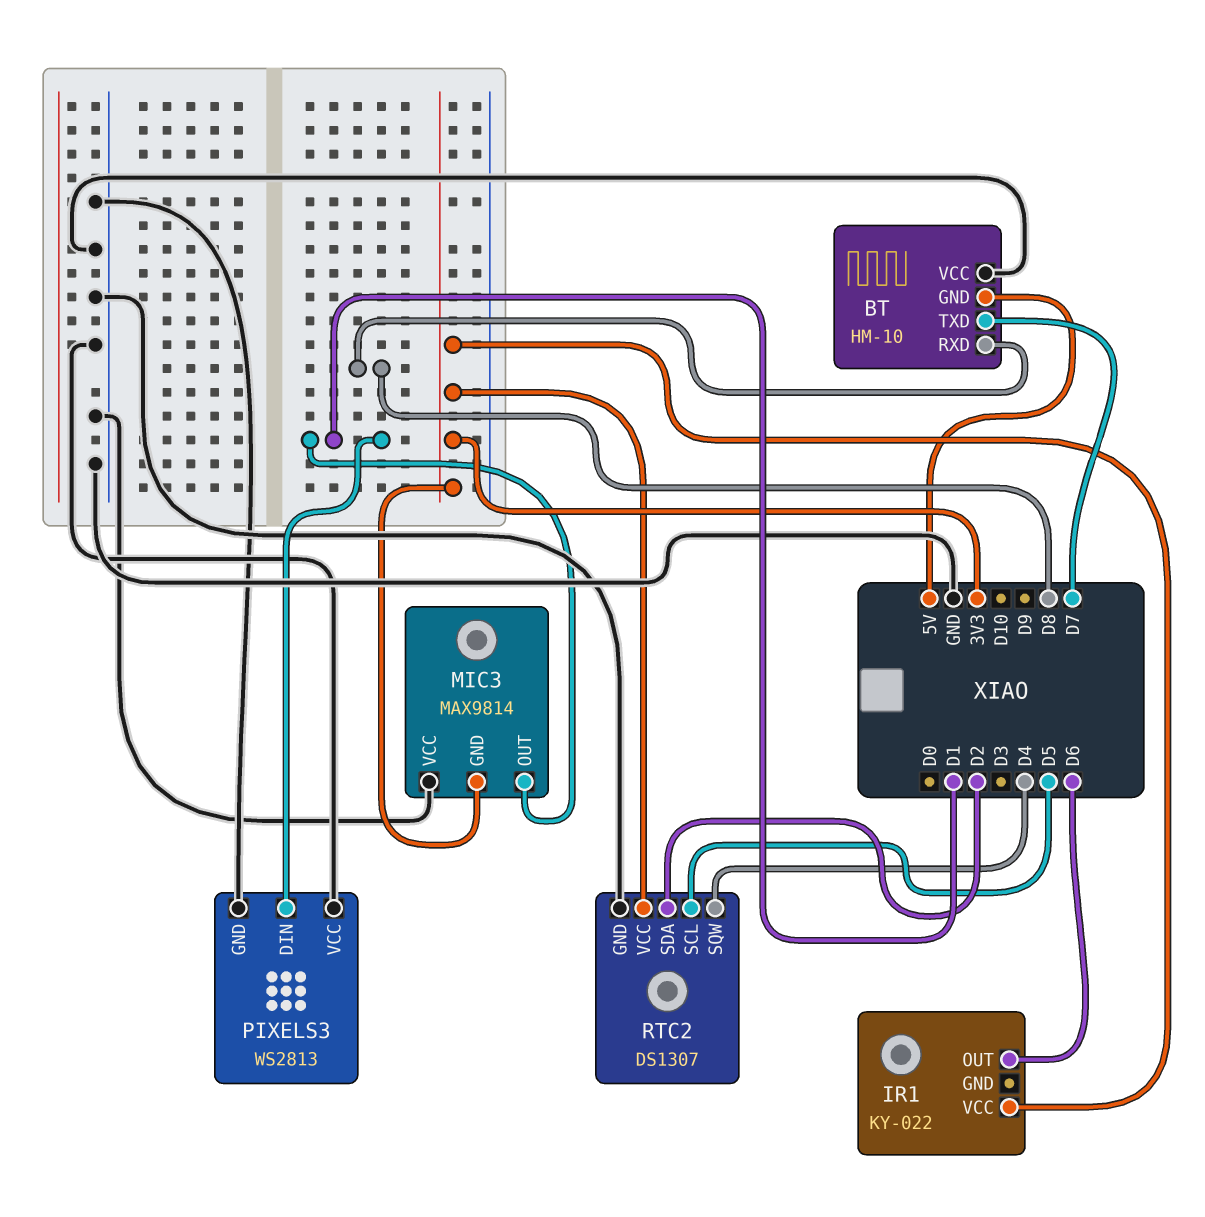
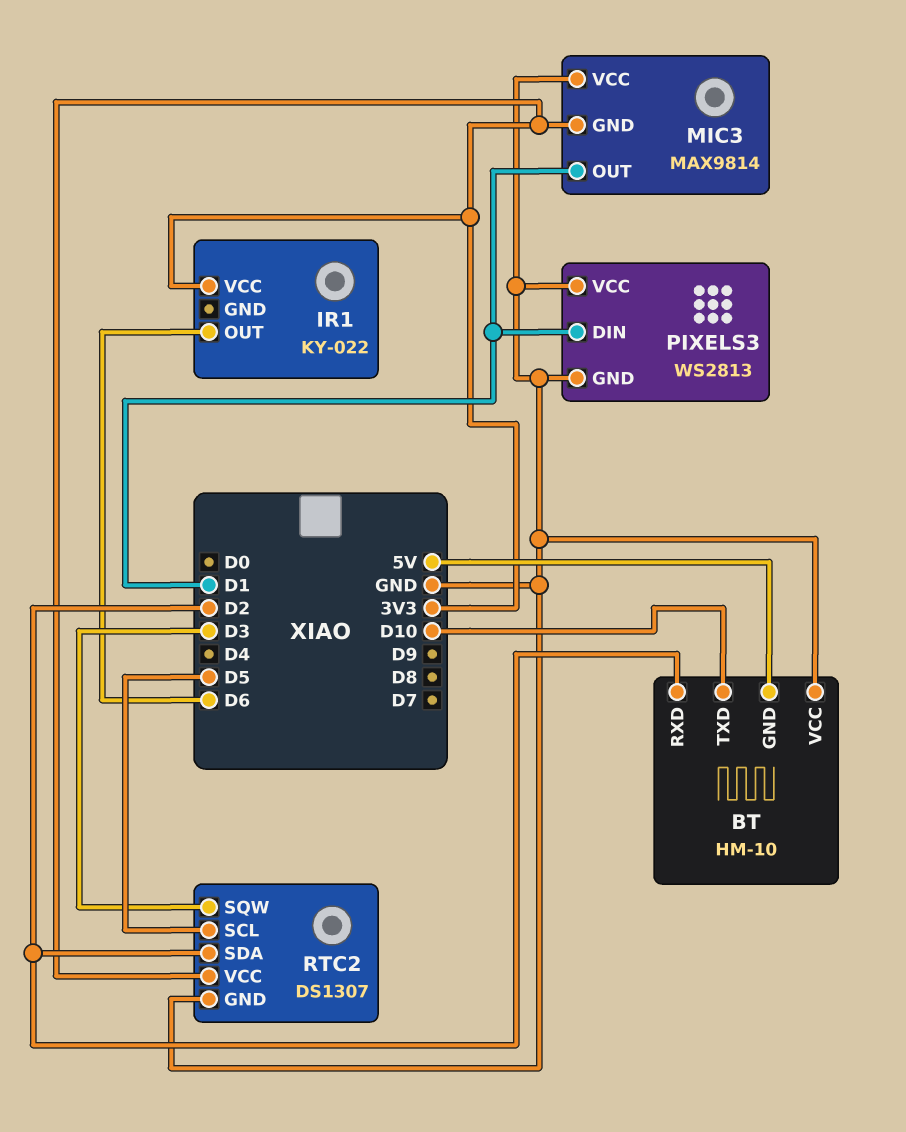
BT pin RXD: D8 -> D2
BT pin TXD: D7 -> D10
RTC2 pin SQW: D4 -> D3

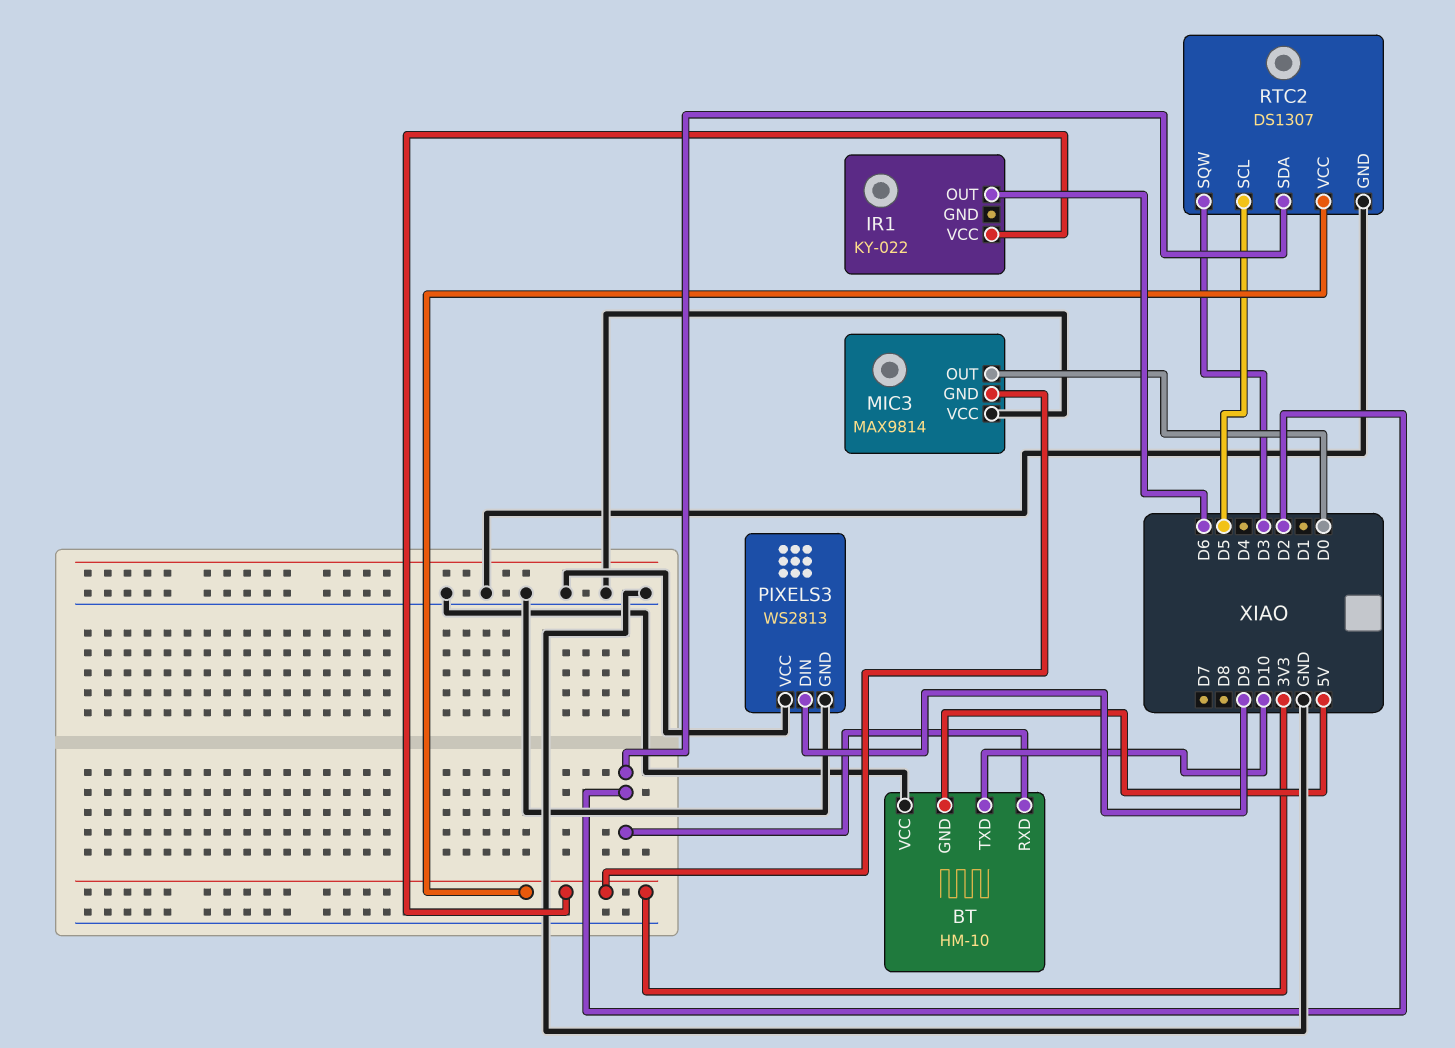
MIC3 pin OUT: D1 -> D0
PIXELS3 pin DIN: D1 -> D9

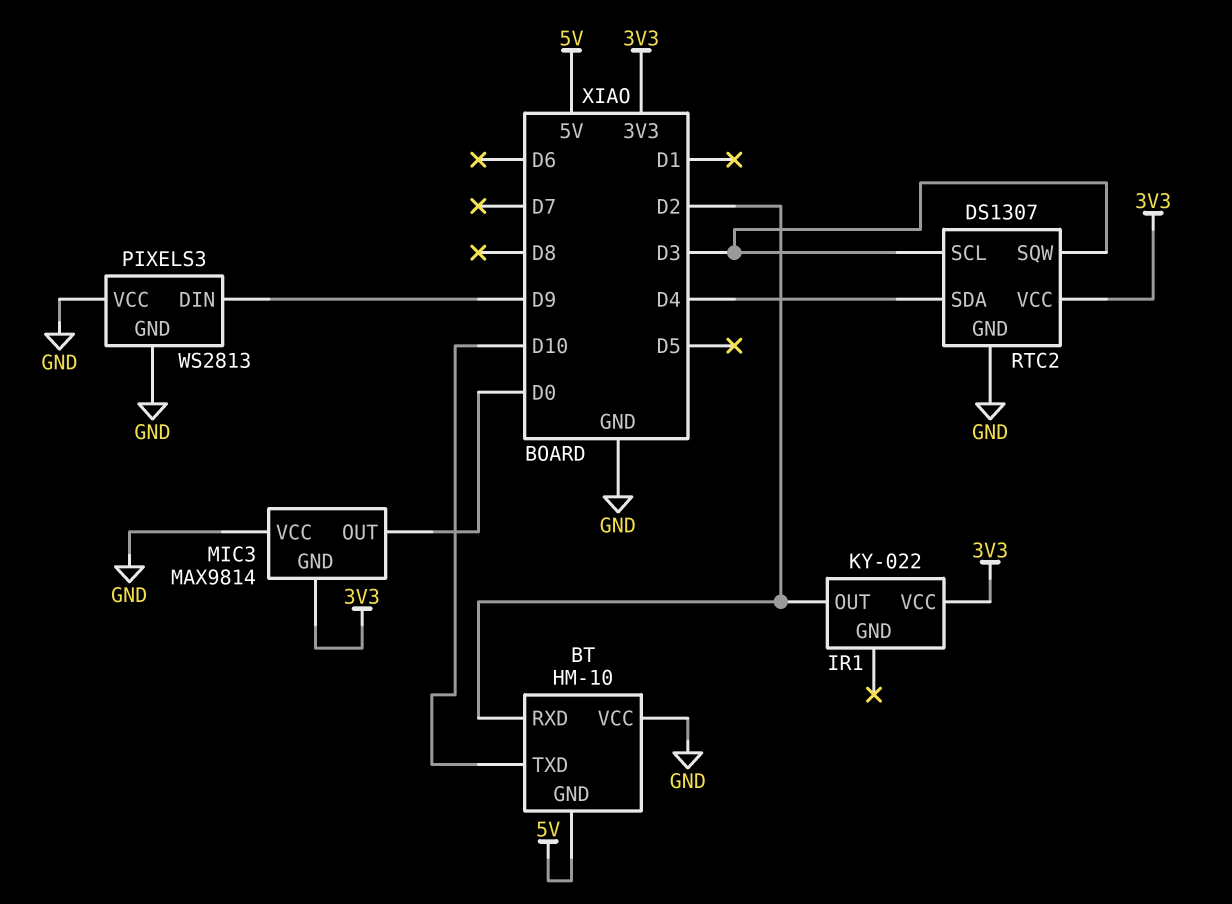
IR1 pin OUT: D6 -> D2
RTC2 pin SCL: D5 -> D3
RTC2 pin SDA: D2 -> D4

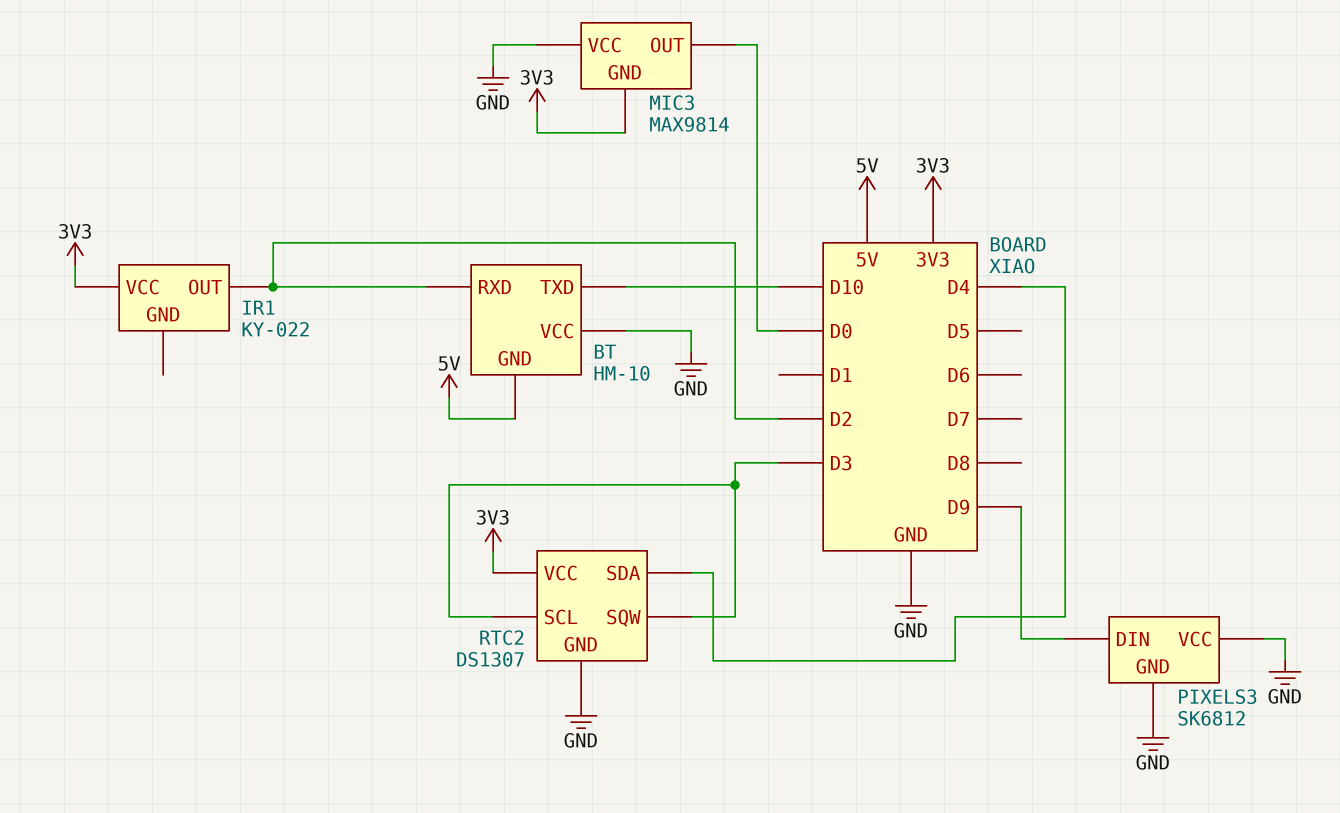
PIXELS3: WS2813 -> SK6812

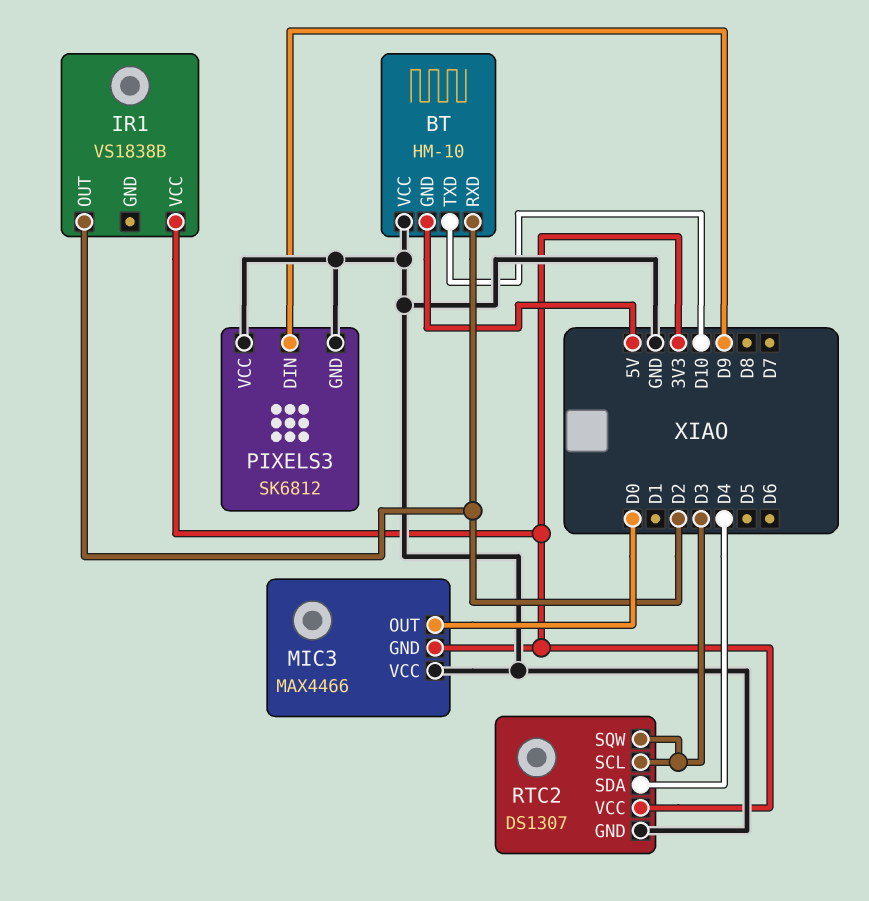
IR1: KY-022 -> VS1838B
MIC3: MAX9814 -> MAX4466

